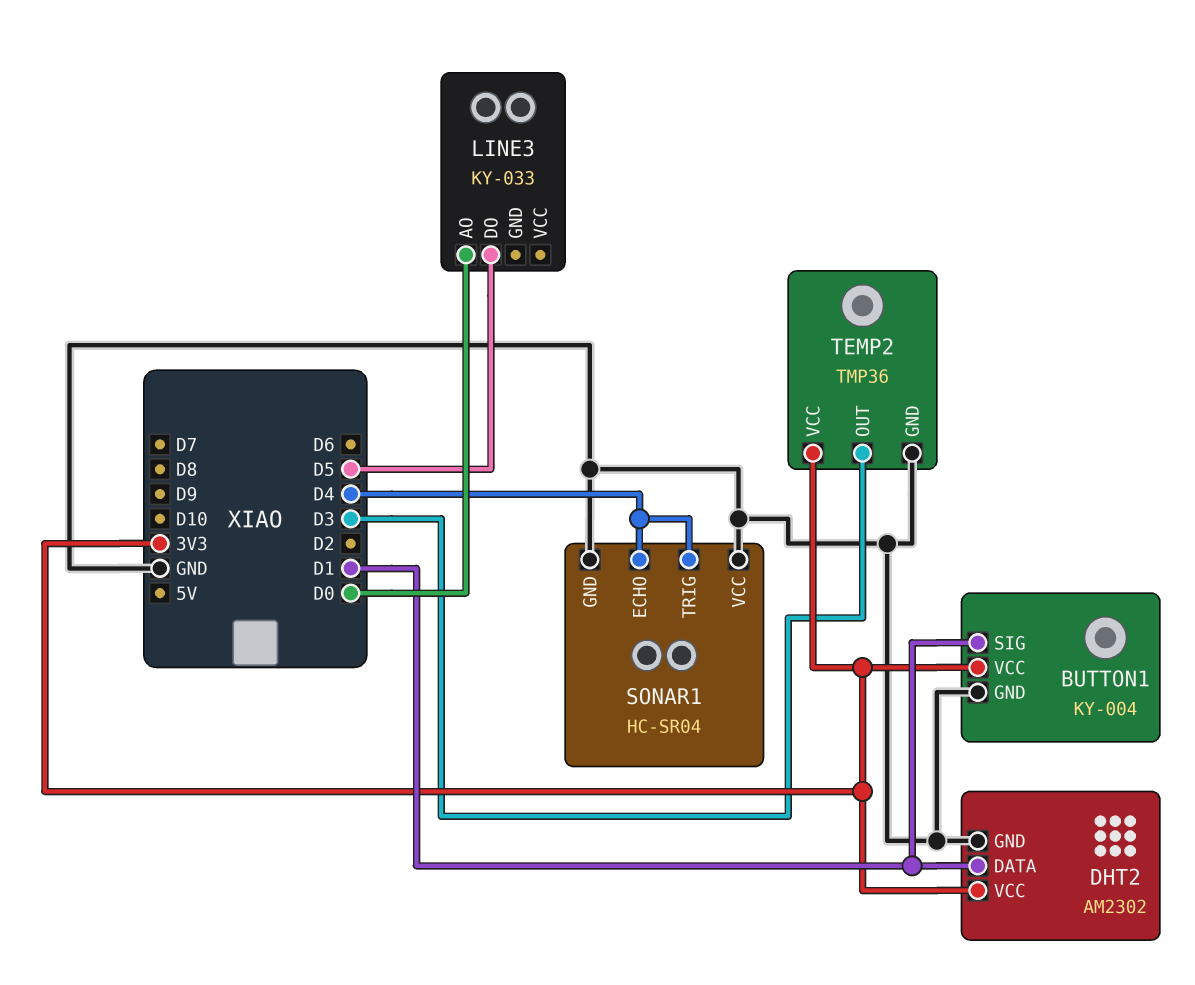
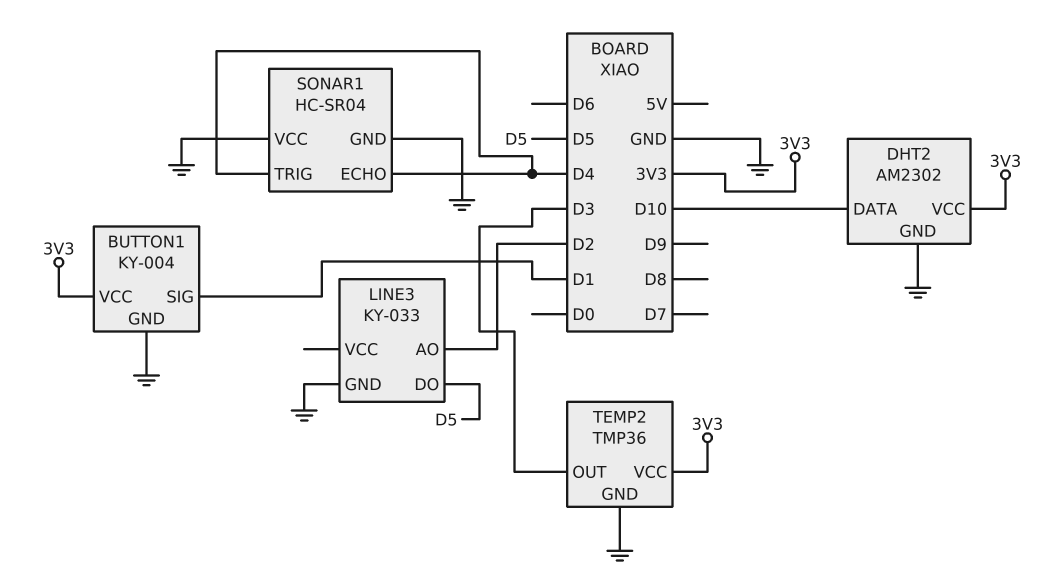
DHT2 pin DATA: D1 -> D10
LINE3 pin AO: D0 -> D2
LINE3 pin GND: none -> GND

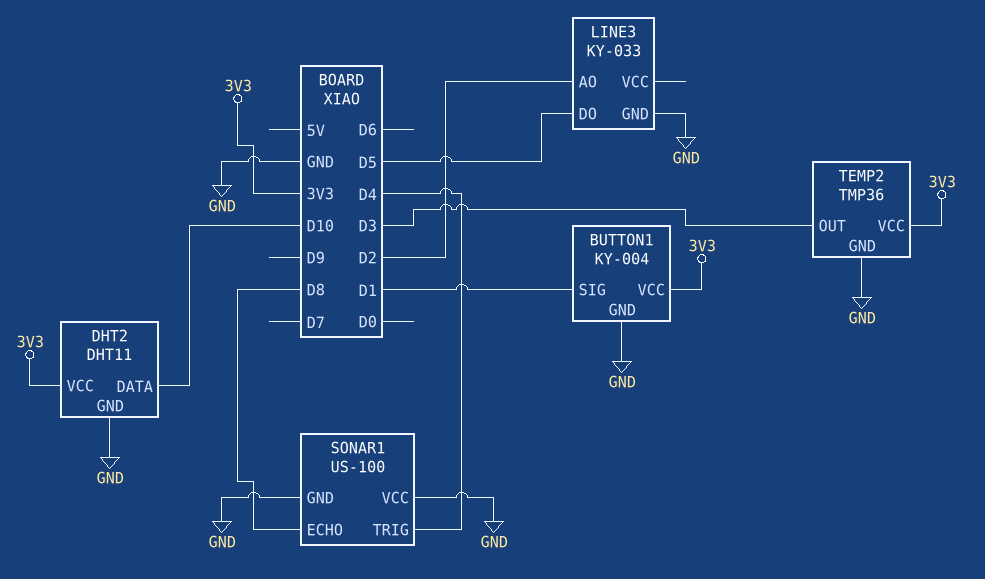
DHT2: AM2302 -> DHT11
SONAR1: HC-SR04 -> US-100
SONAR1 pin ECHO: D4 -> D8

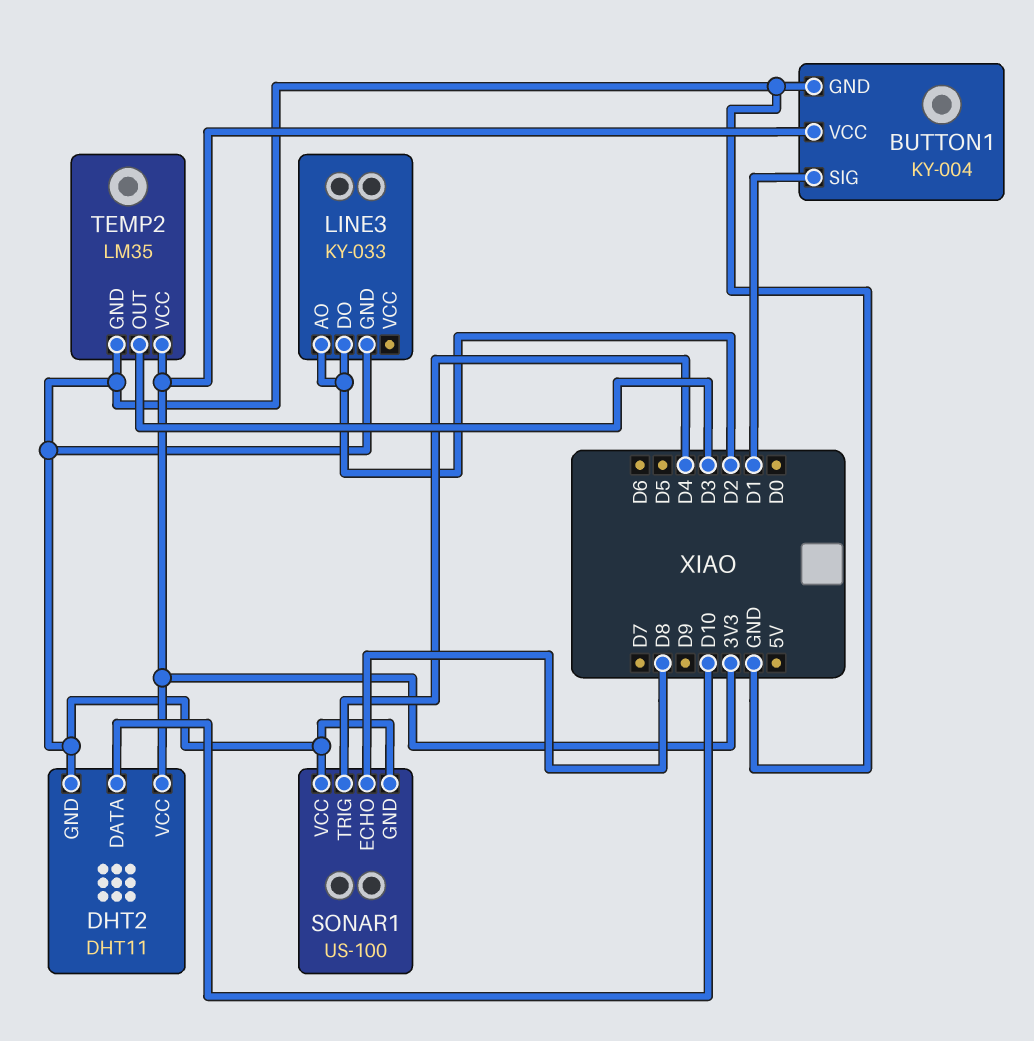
LINE3 pin DO: D5 -> D2
TEMP2: TMP36 -> LM35

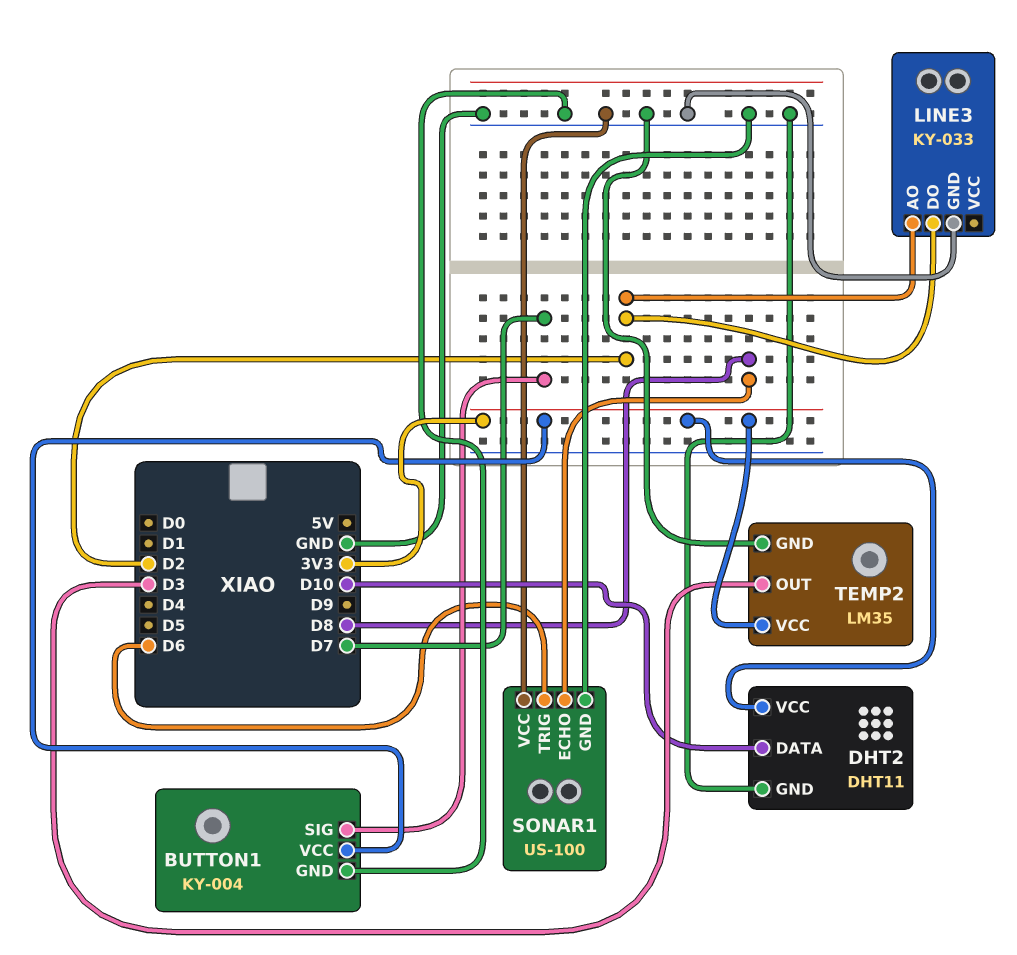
BUTTON1 pin SIG: D1 -> D7
SONAR1 pin TRIG: D4 -> D6

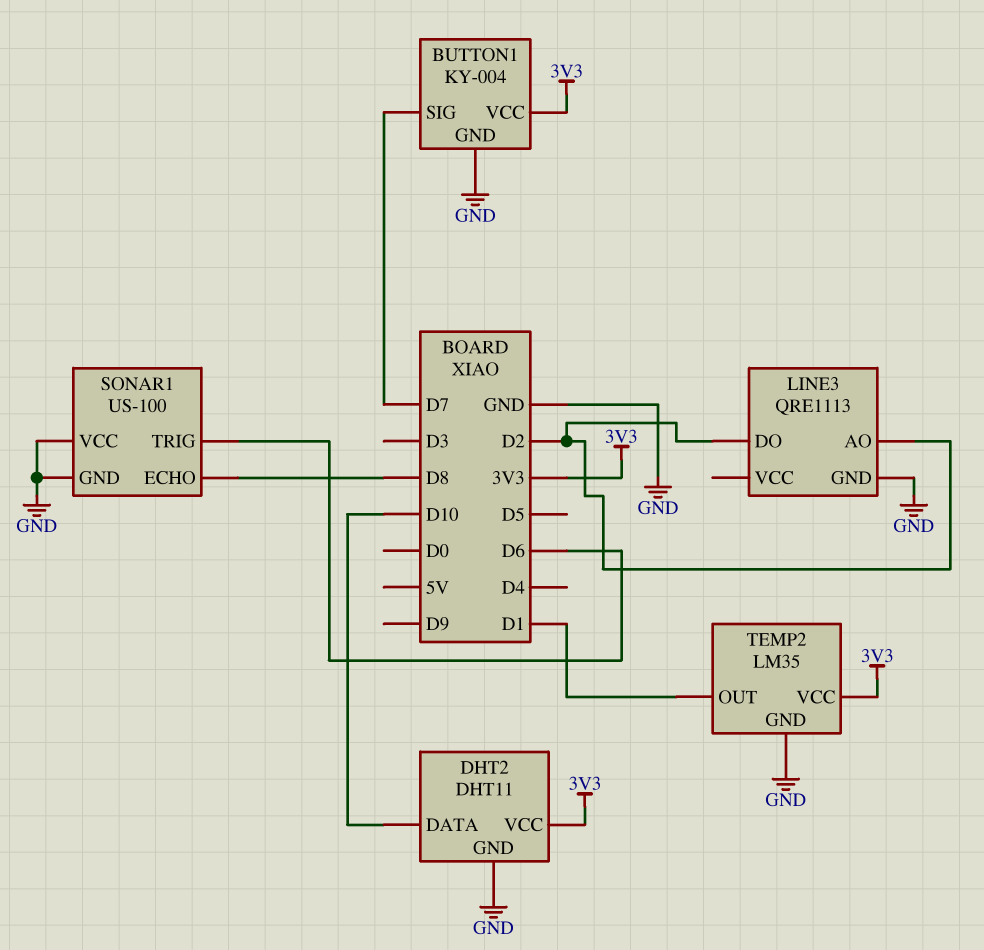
LINE3: KY-033 -> QRE1113
TEMP2 pin OUT: D3 -> D1

